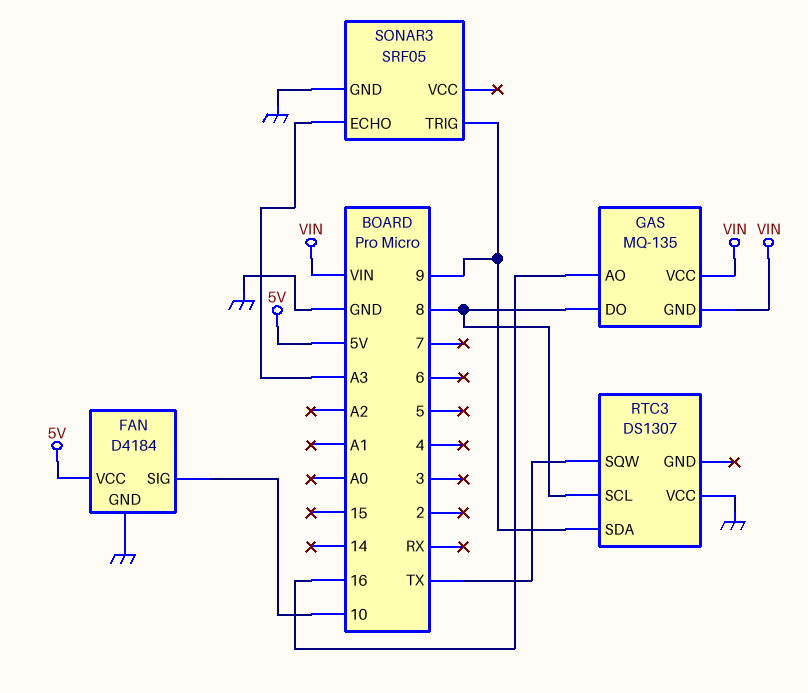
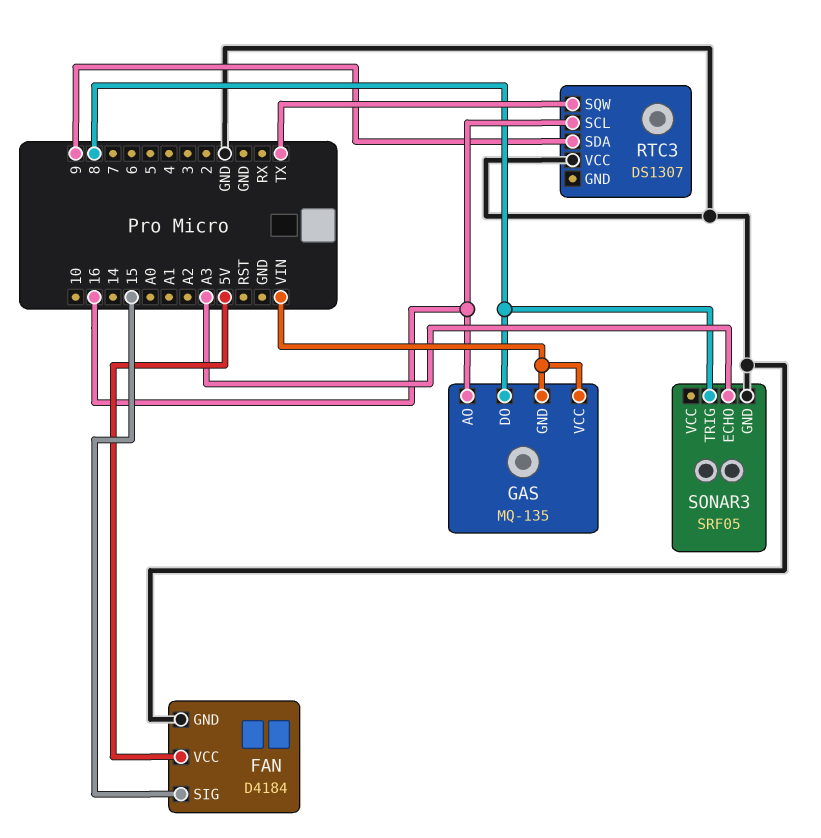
FAN pin SIG: 10 -> 15
RTC3 pin SCL: 8 -> 16
SONAR3 pin TRIG: 9 -> 8

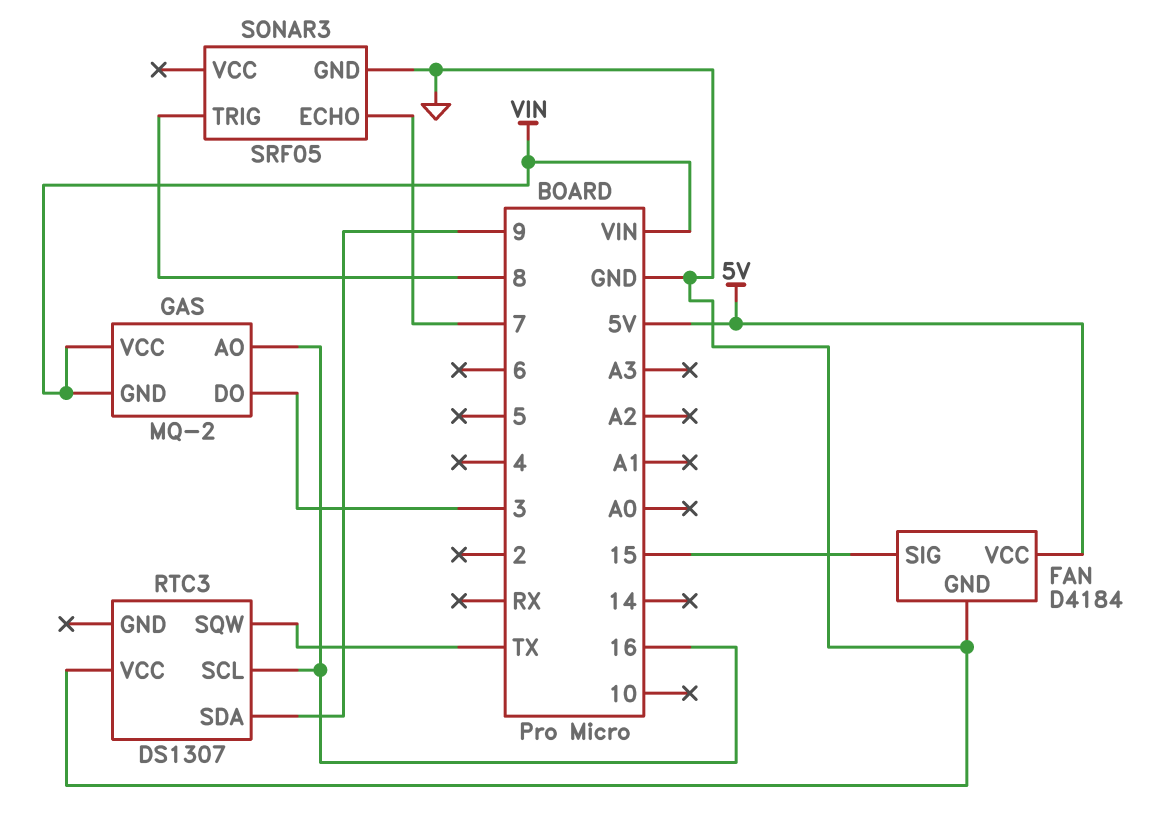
GAS: MQ-135 -> MQ-2
GAS pin DO: 8 -> 3
SONAR3 pin ECHO: A3 -> 7

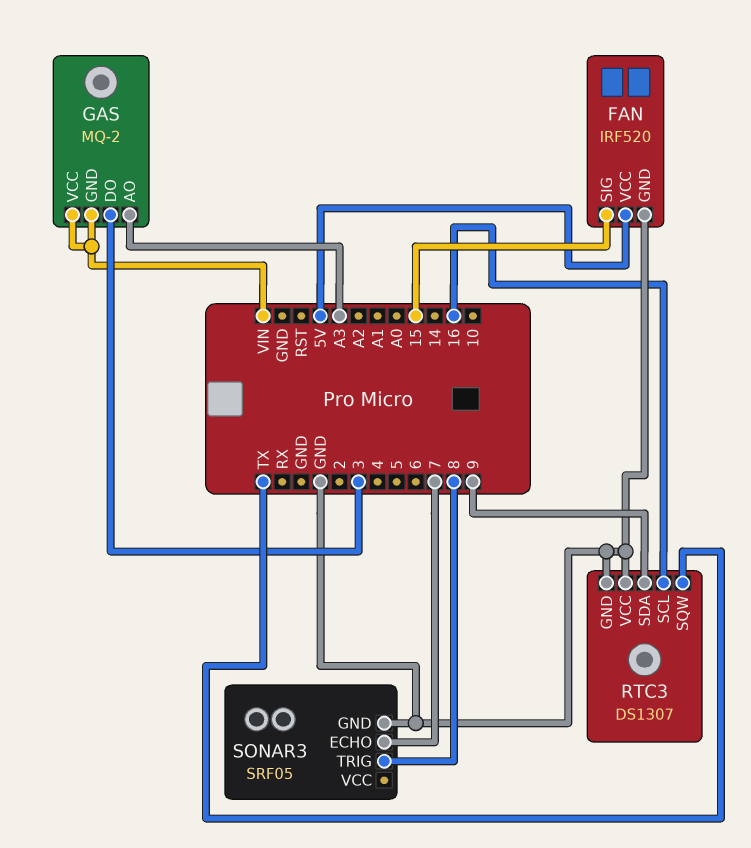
FAN: D4184 -> IRF520
GAS pin AO: 16 -> A3
RTC3 pin GND: none -> GND

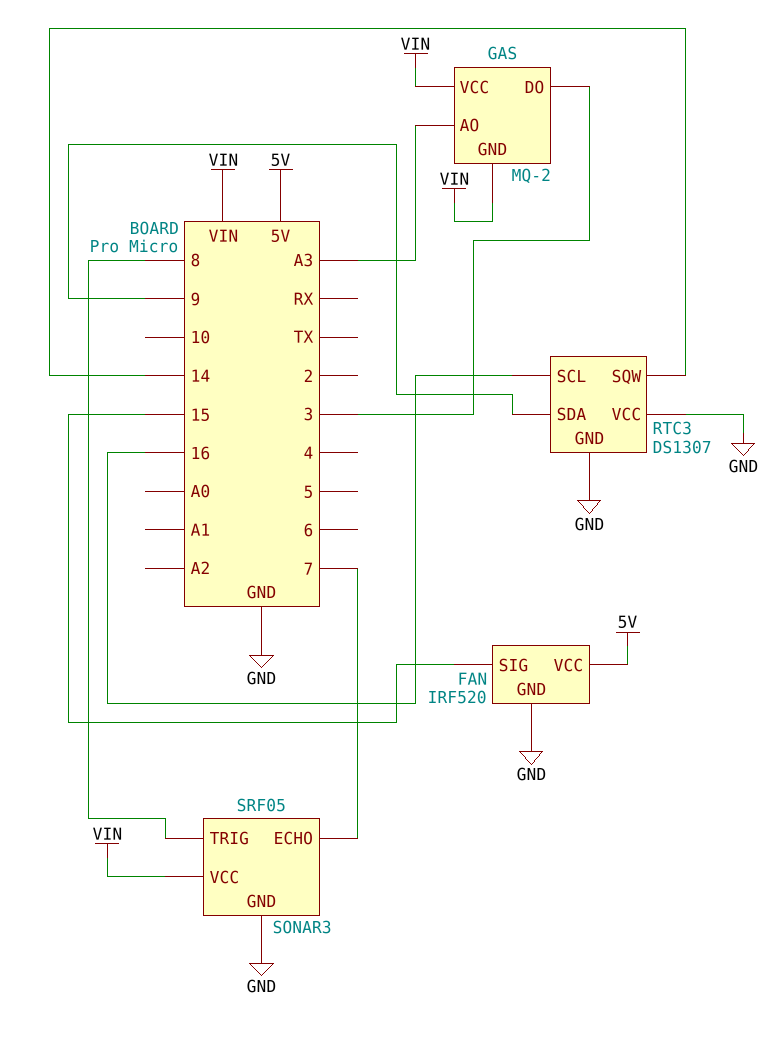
RTC3 pin SQW: TX -> 14
SONAR3 pin VCC: none -> VIN

